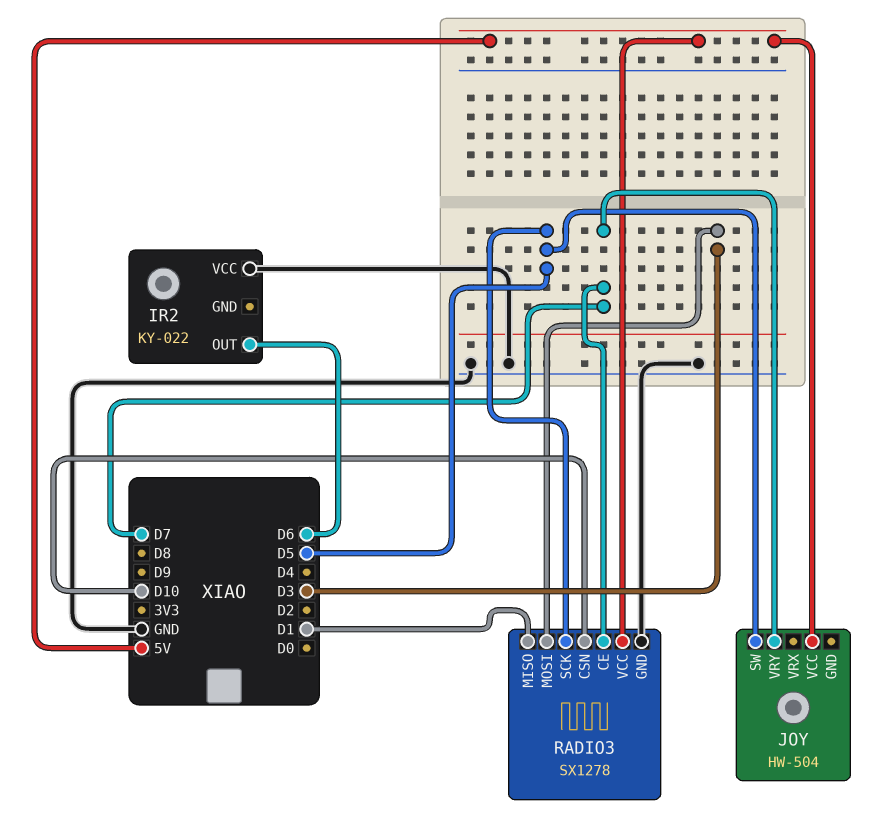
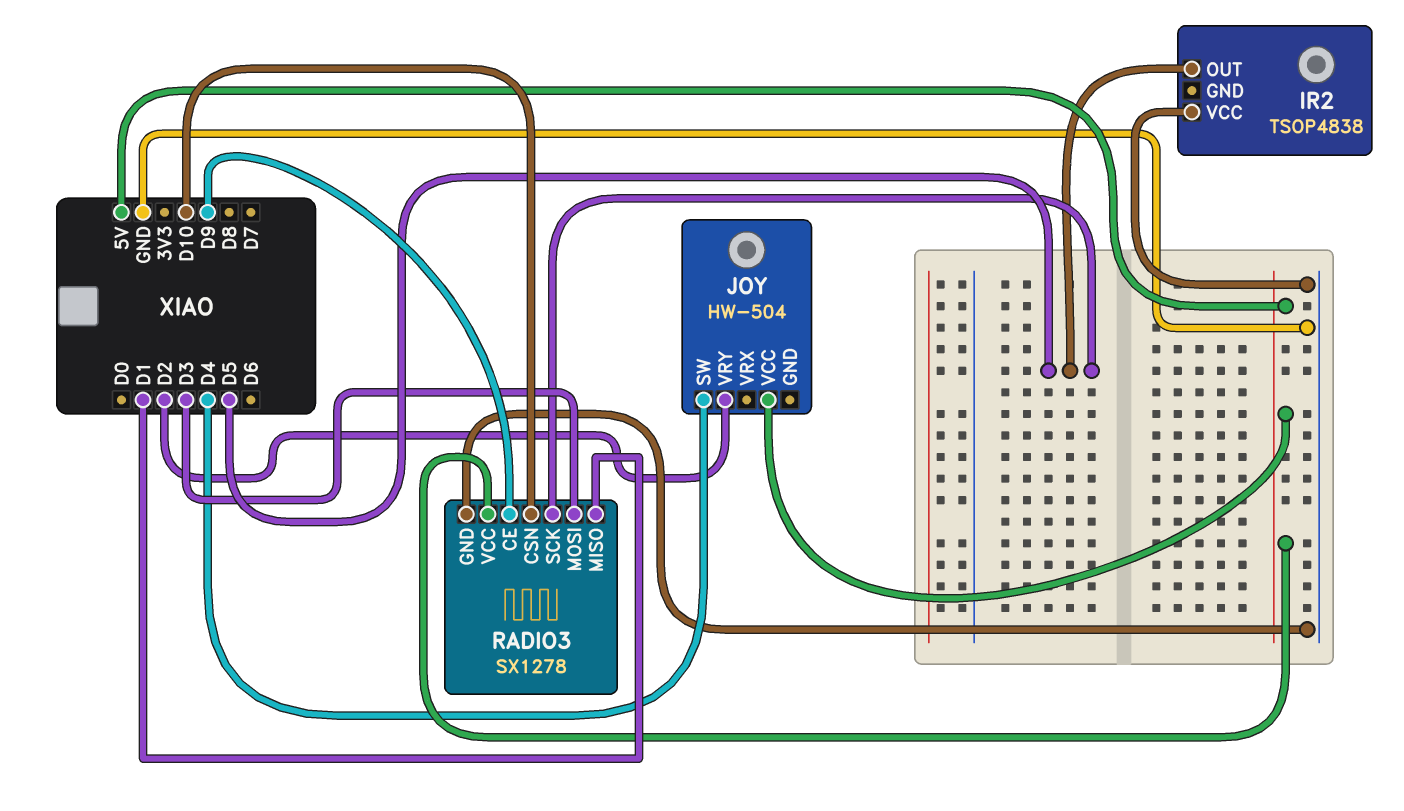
IR2: KY-022 -> TSOP4838
IR2 pin OUT: D6 -> D5
JOY pin SW: D5 -> D4
JOY pin VRY: D7 -> D2
RADIO3 pin CE: D7 -> D9

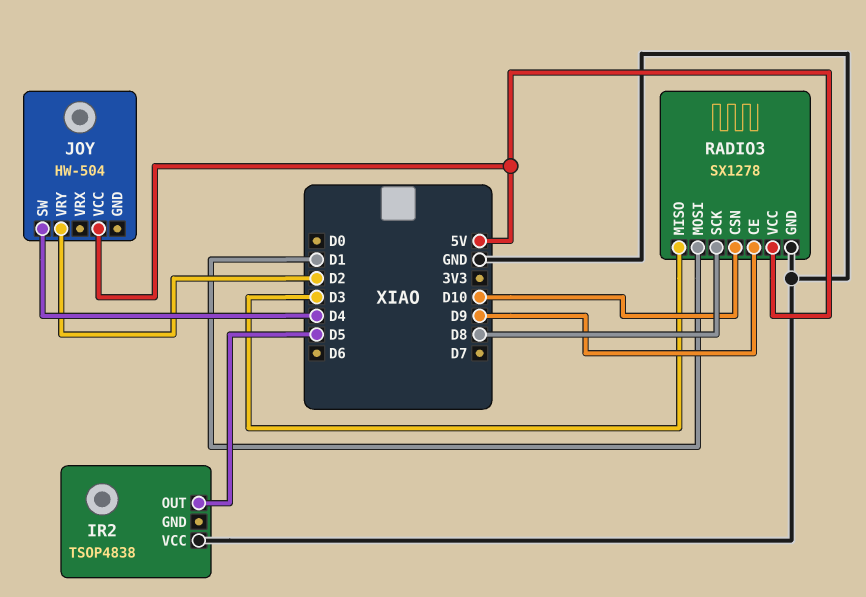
RADIO3 pin MISO: D1 -> D3
RADIO3 pin MOSI: D3 -> D1
RADIO3 pin SCK: D5 -> D8

